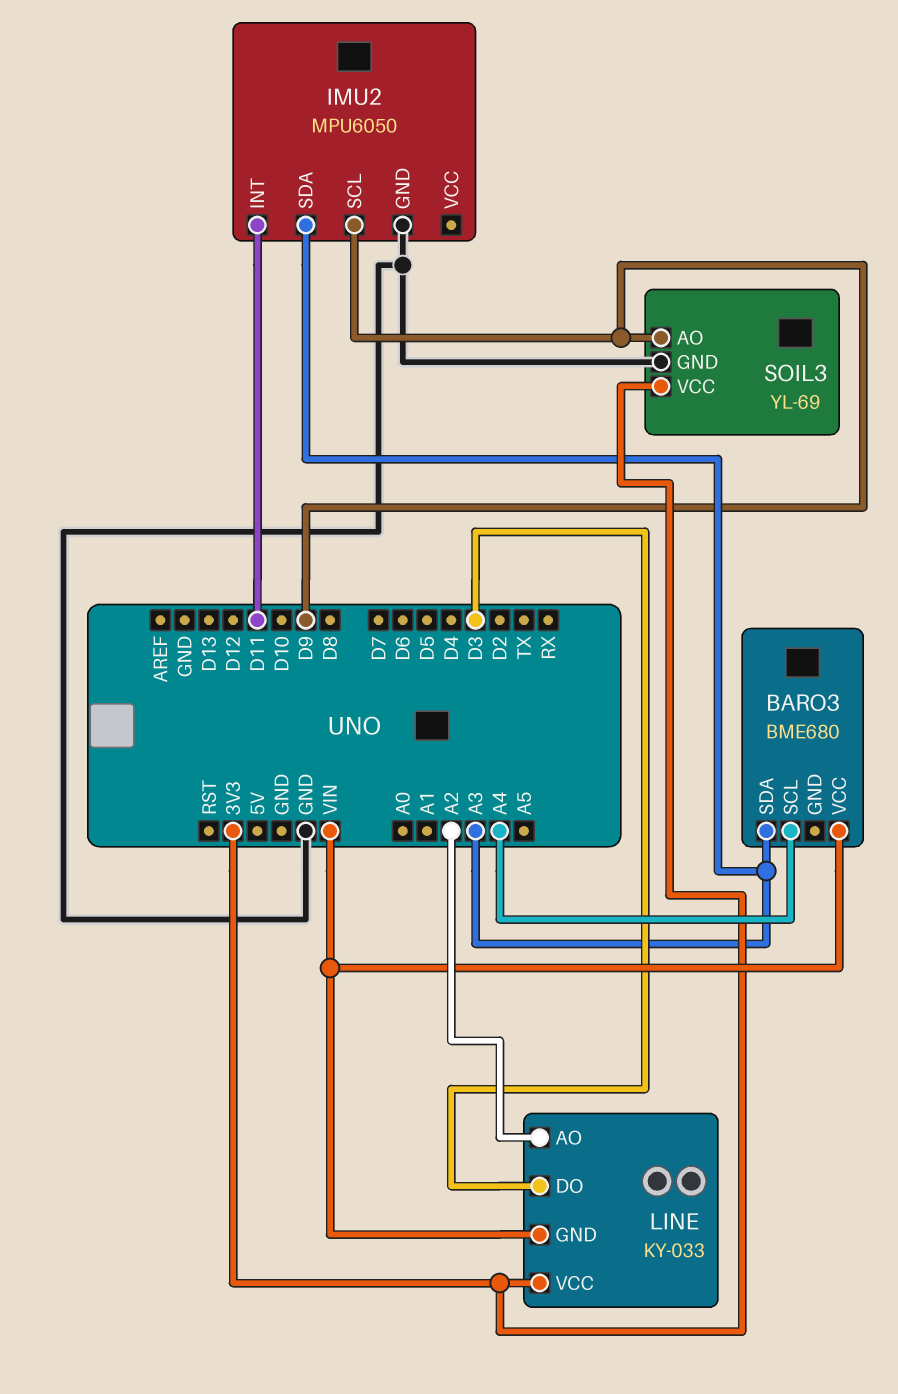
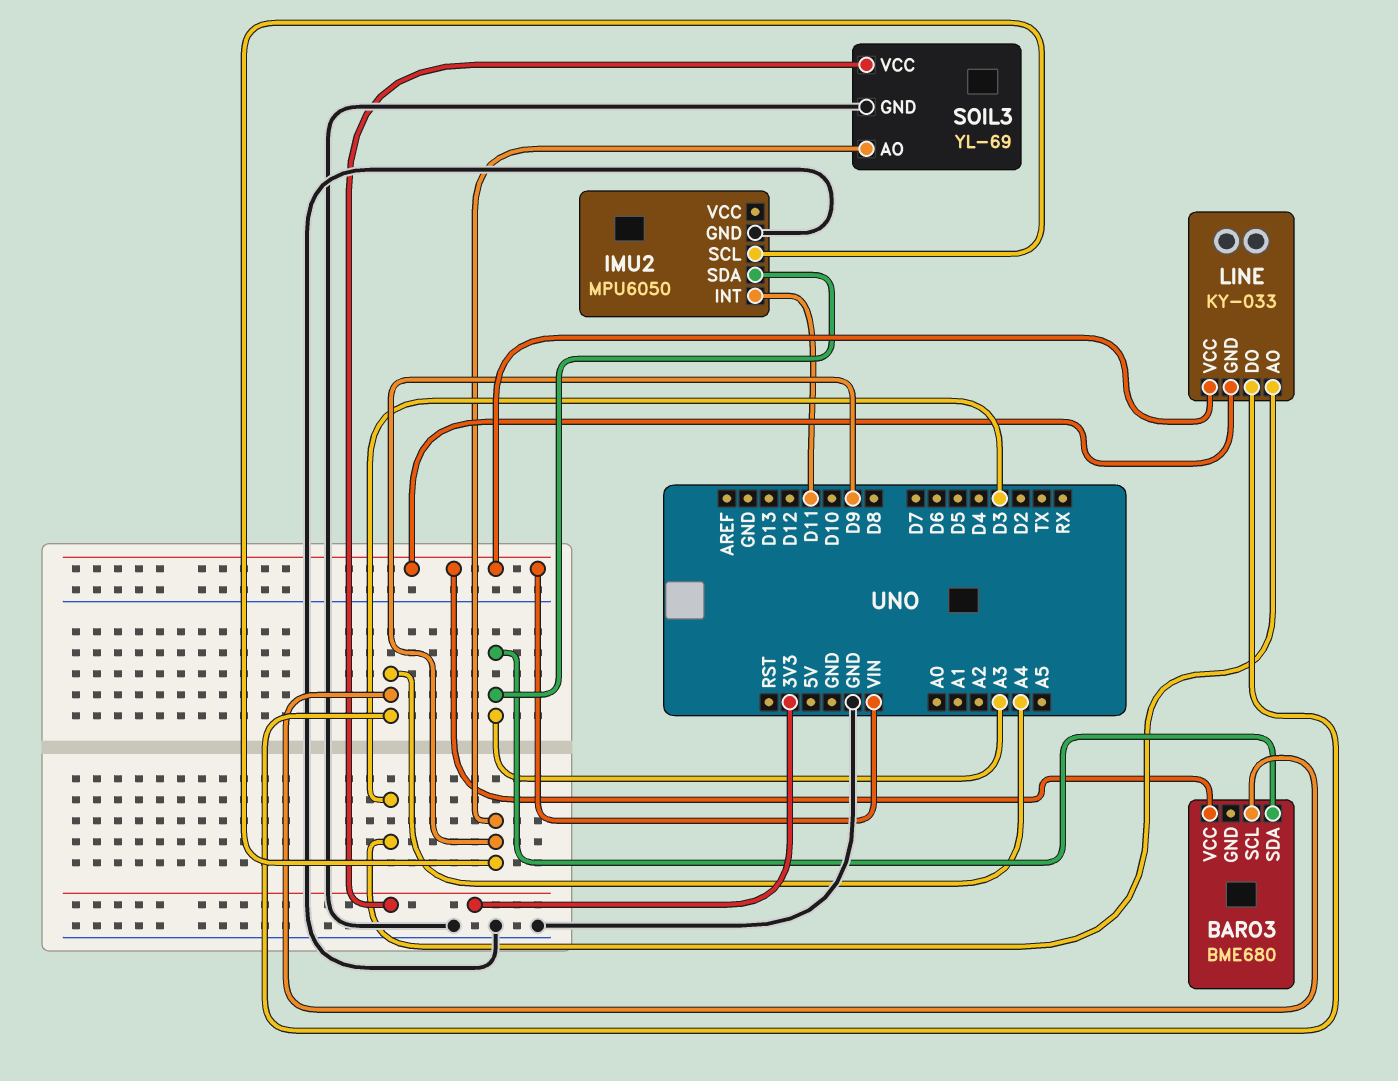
LINE pin AO: A2 -> D3
LINE pin DO: D3 -> A4
LINE pin VCC: 3V3 -> VIN

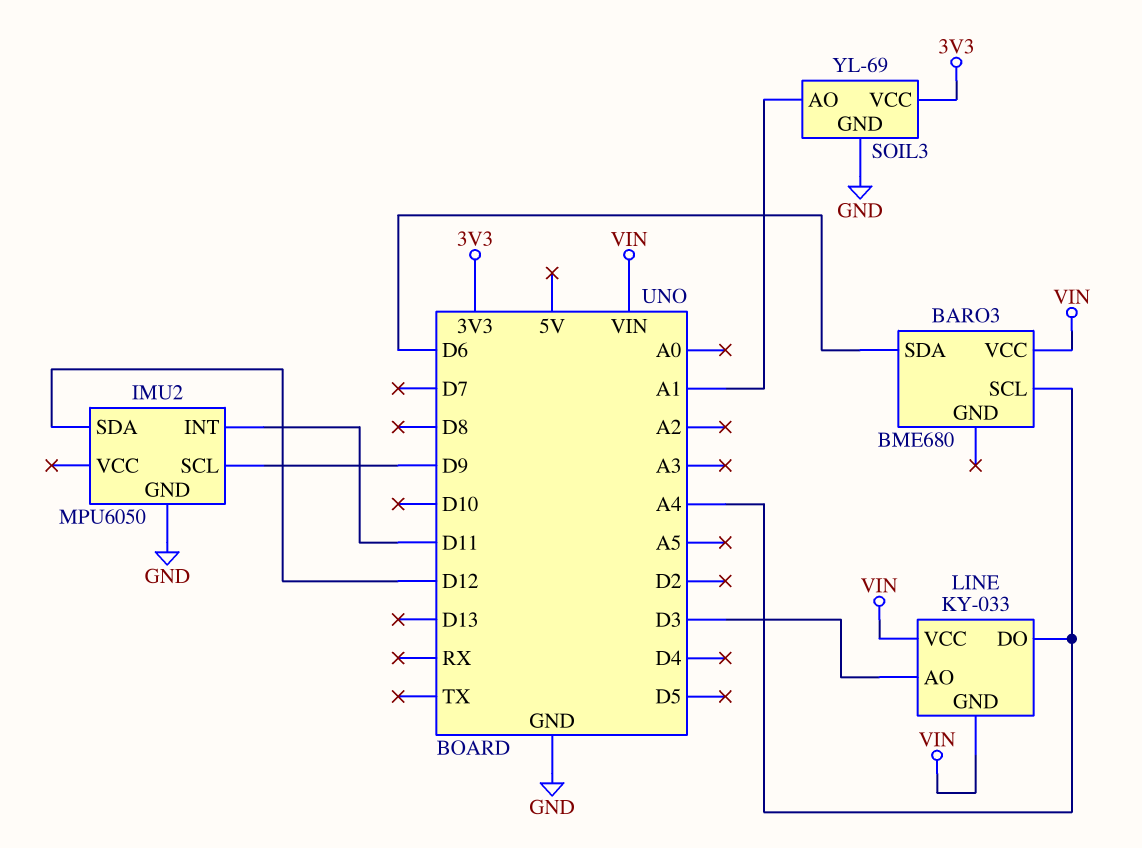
BARO3 pin SDA: A3 -> D6
IMU2 pin SDA: A3 -> D12
SOIL3 pin AO: D9 -> A1

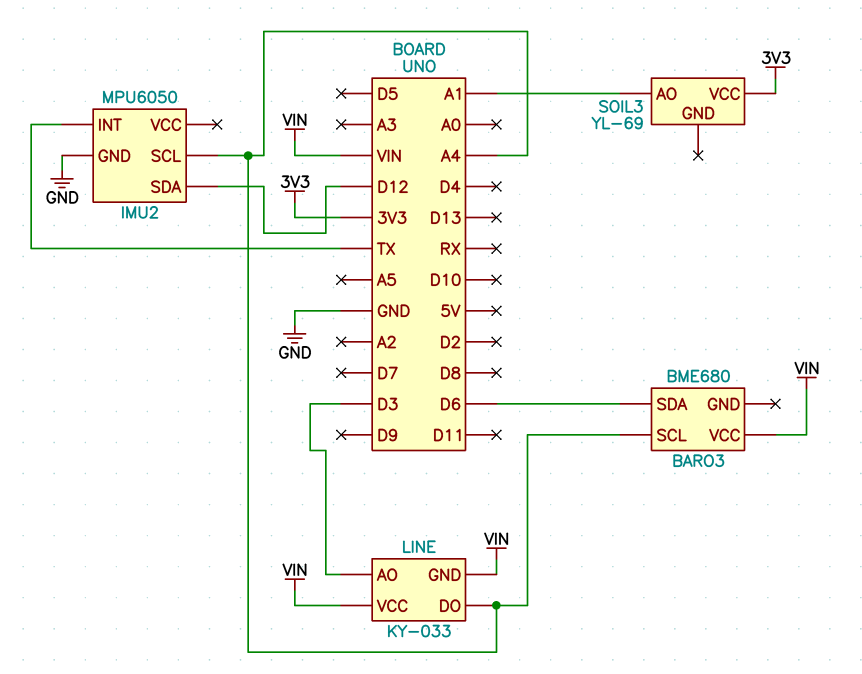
IMU2 pin INT: D11 -> TX
IMU2 pin SCL: D9 -> A4
SOIL3 pin GND: GND -> none

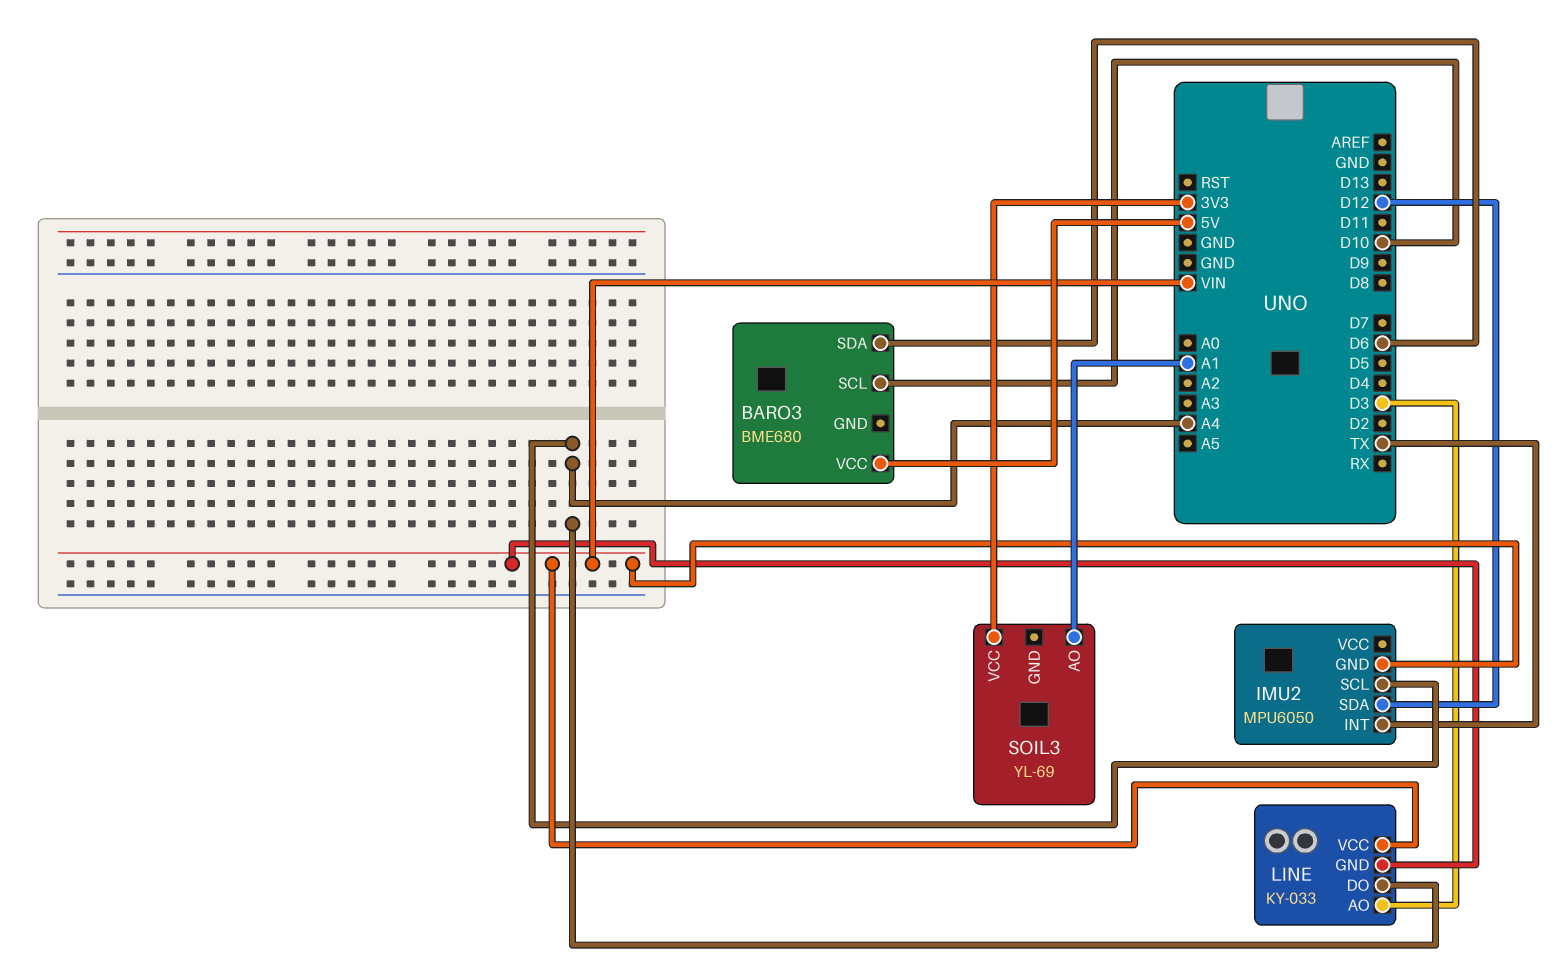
BARO3 pin SCL: A4 -> D10
BARO3 pin VCC: VIN -> 5V
IMU2 pin GND: GND -> VIN

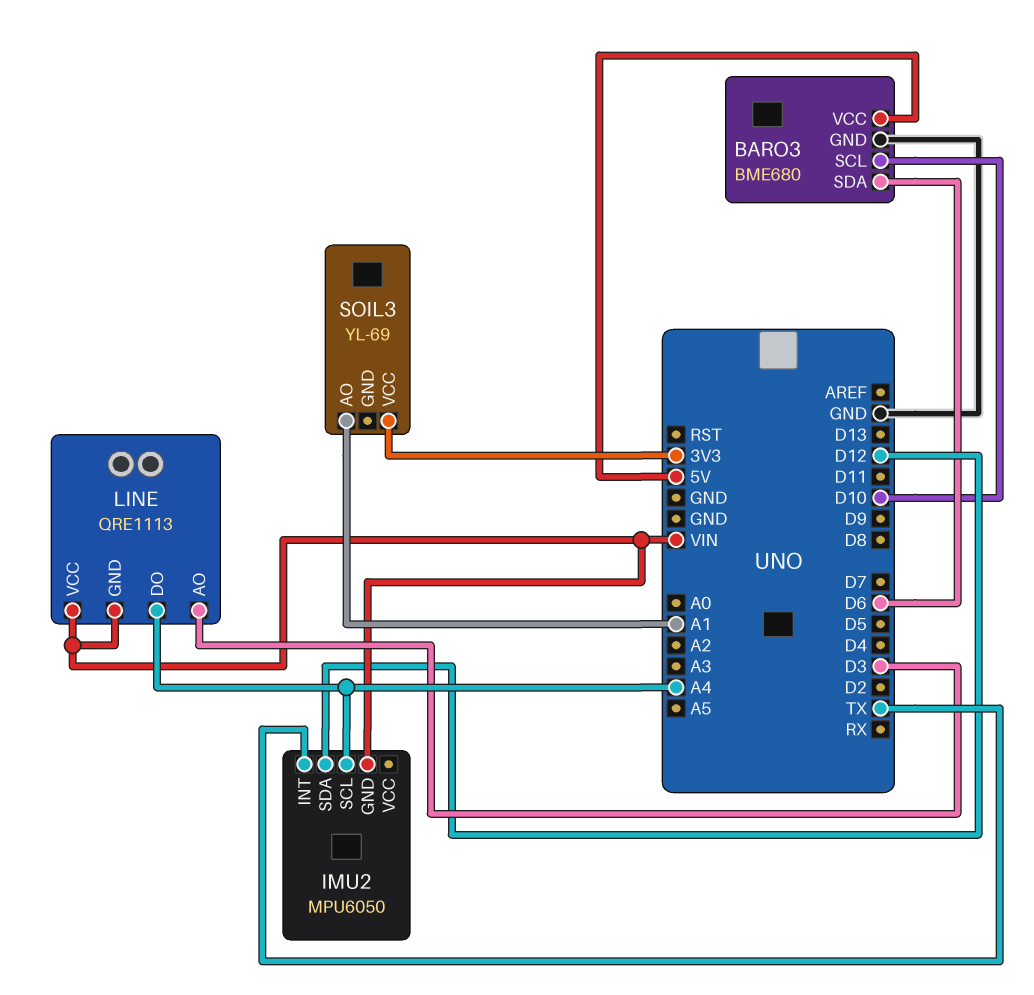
BARO3 pin GND: none -> GND
LINE: KY-033 -> QRE1113

